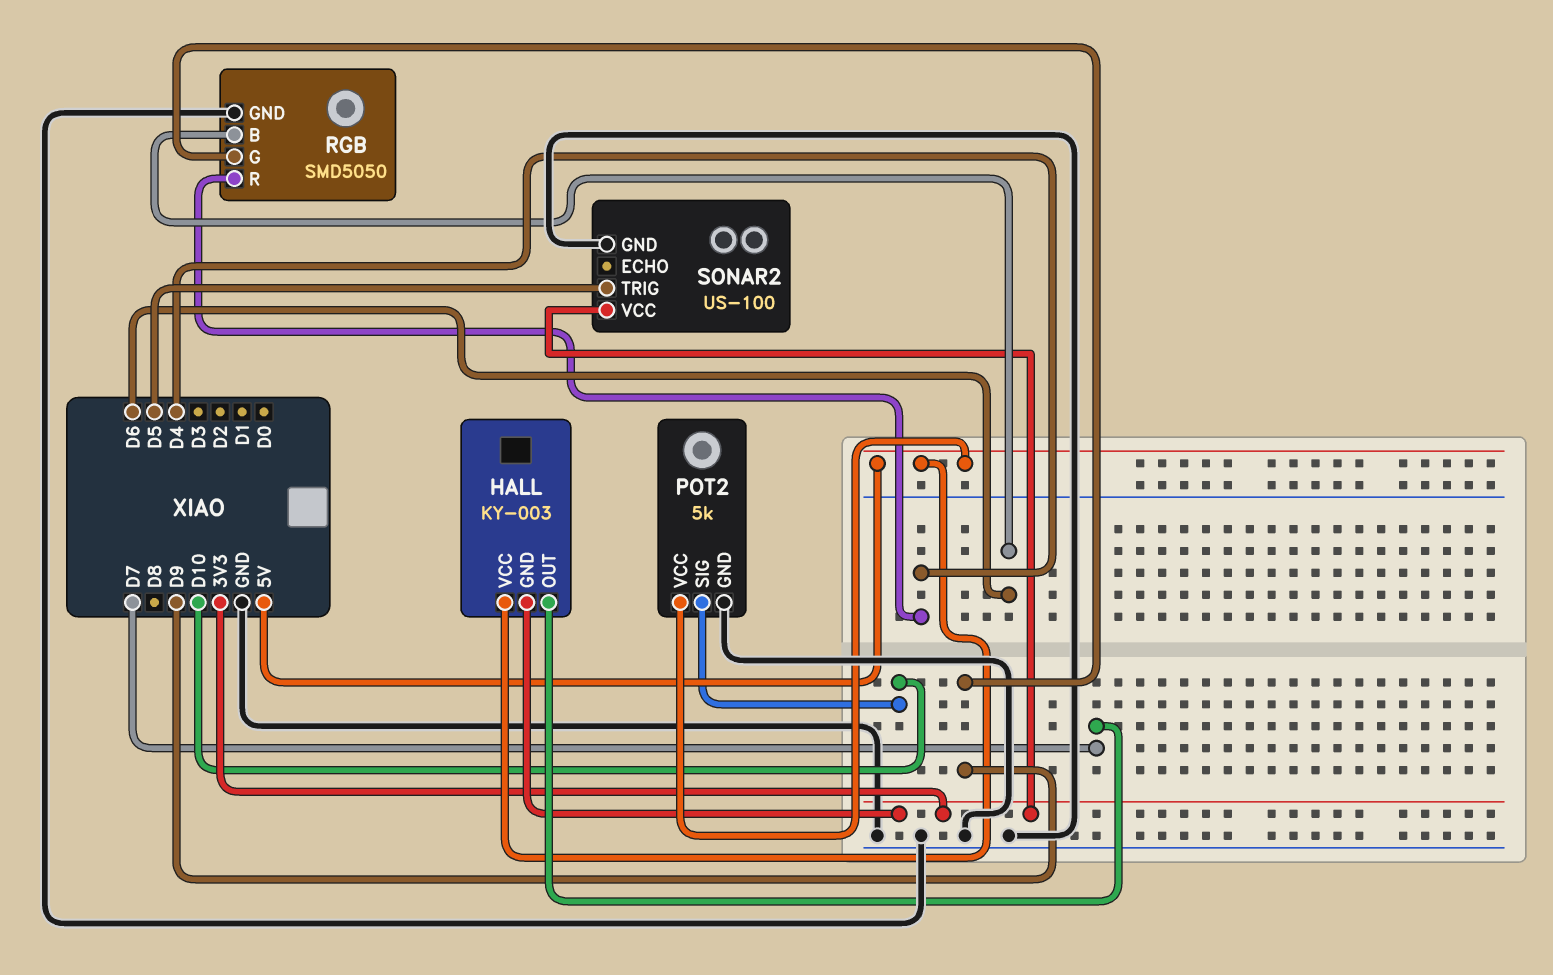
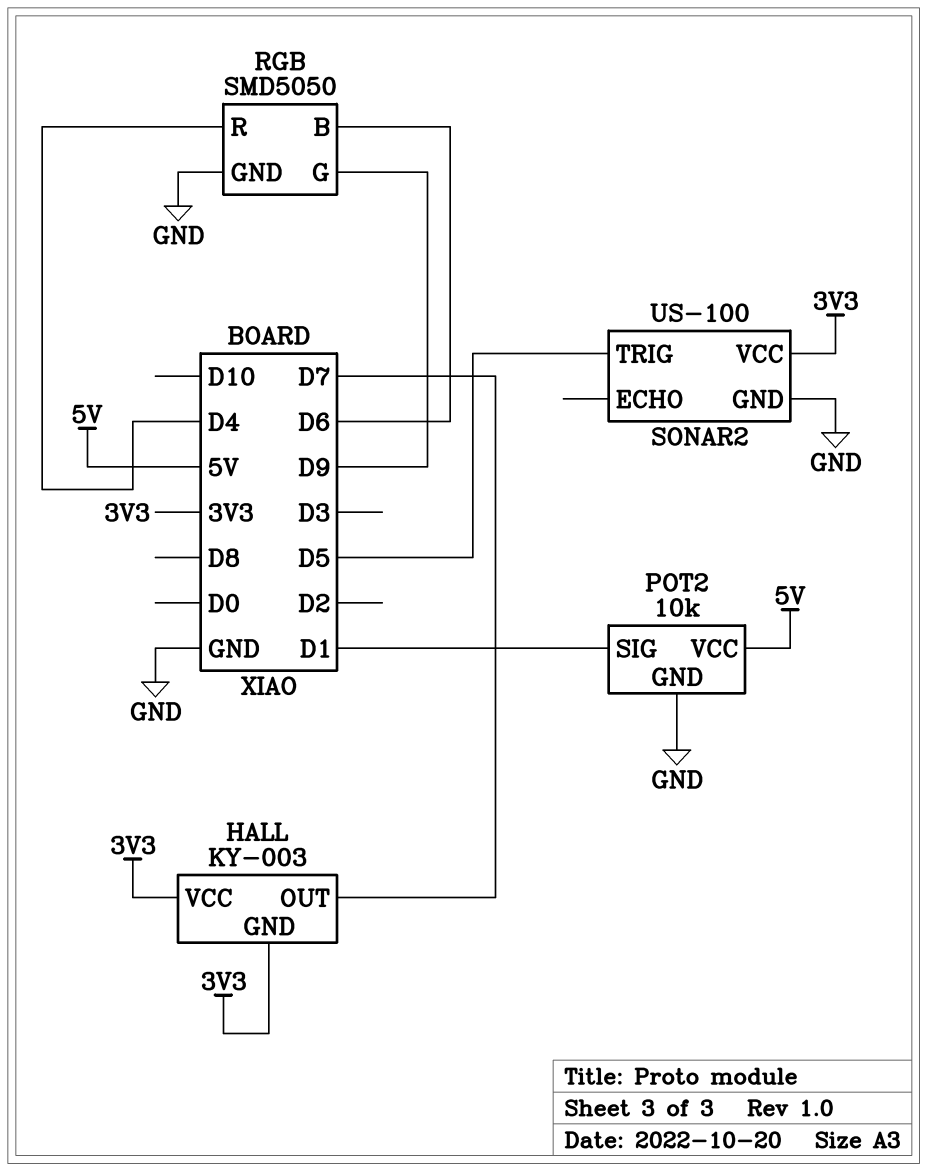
HALL pin VCC: 5V -> 3V3
POT2: 5k -> 10k
POT2 pin SIG: D10 -> D1

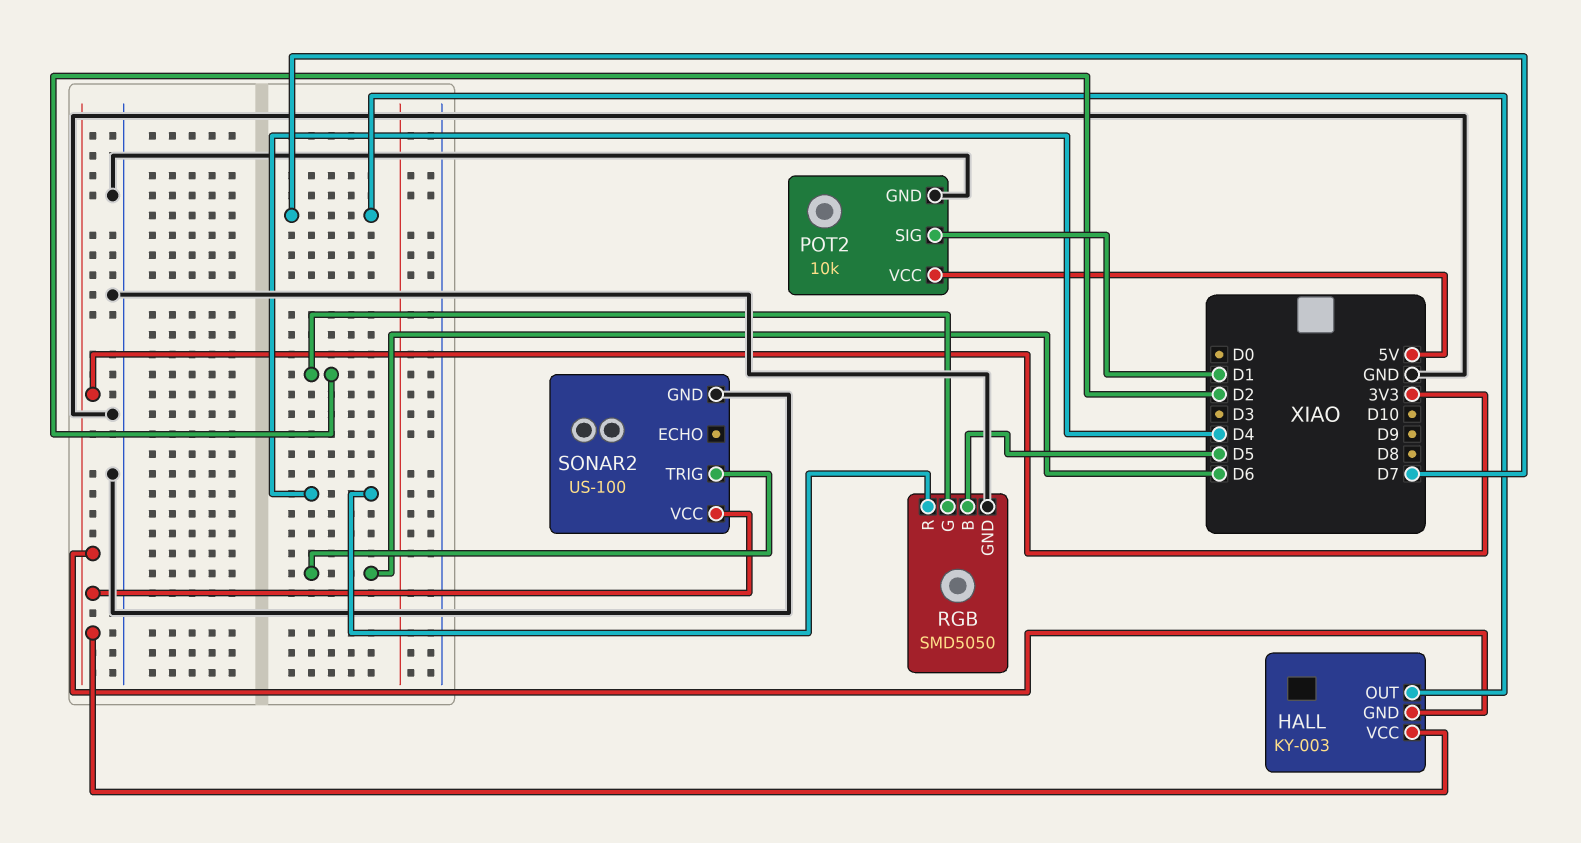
RGB pin B: D6 -> D5
RGB pin G: D9 -> D2
SONAR2 pin TRIG: D5 -> D6

